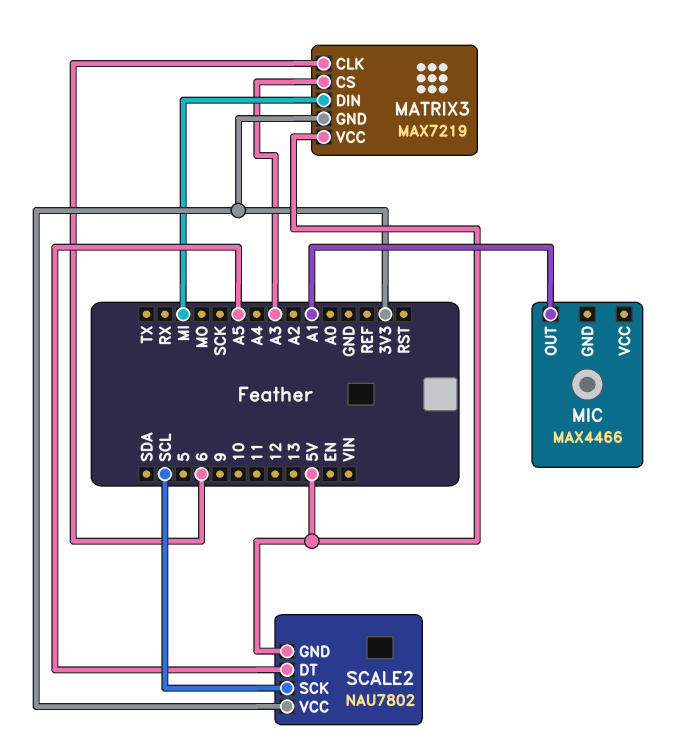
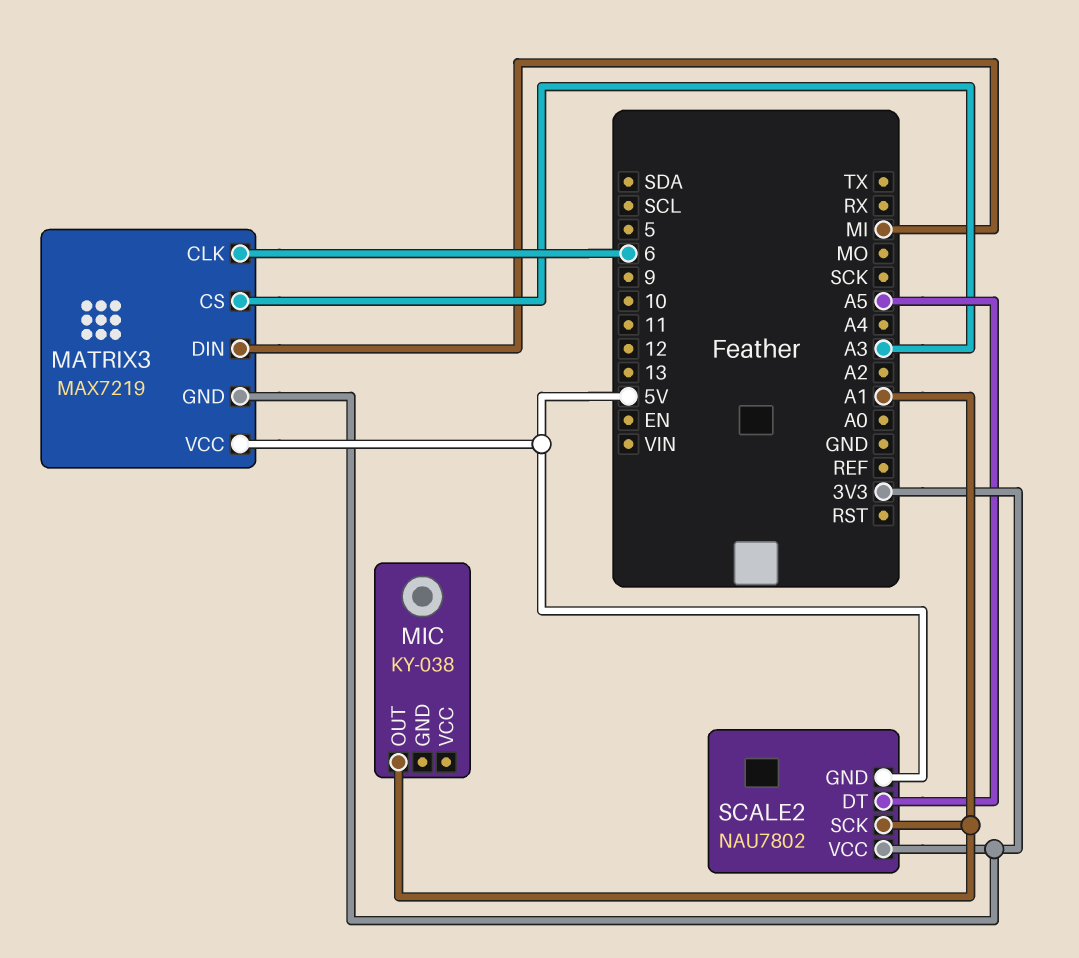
MIC: MAX4466 -> KY-038
SCALE2 pin SCK: SCL -> A1

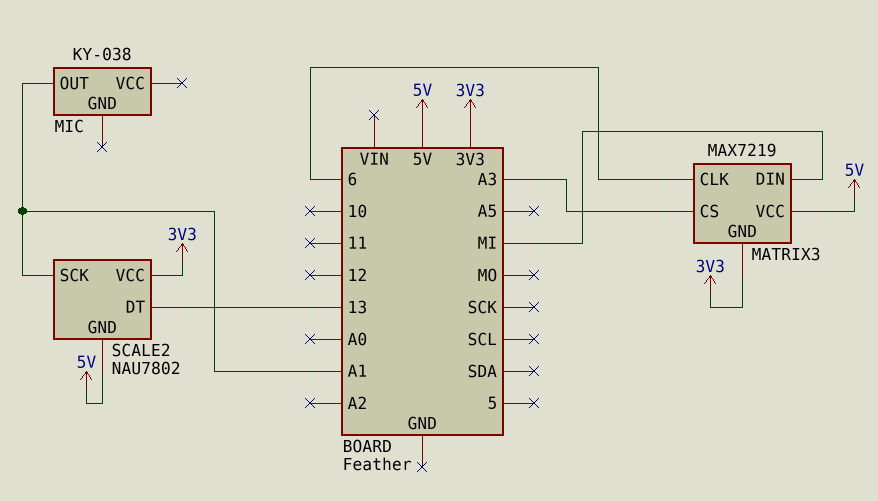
SCALE2 pin DT: A5 -> 13

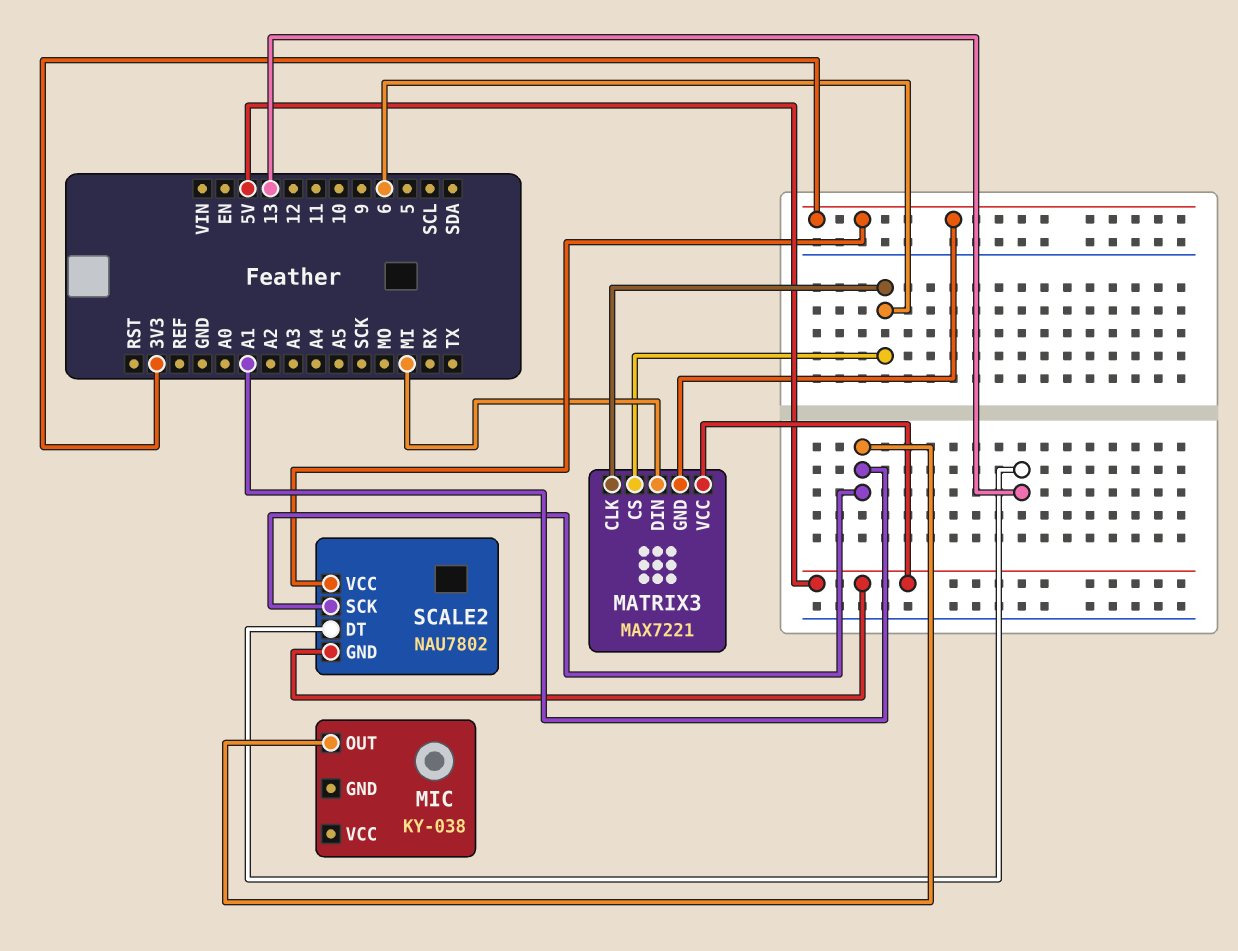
MATRIX3: MAX7219 -> MAX7221
MATRIX3 pin CS: A3 -> 6

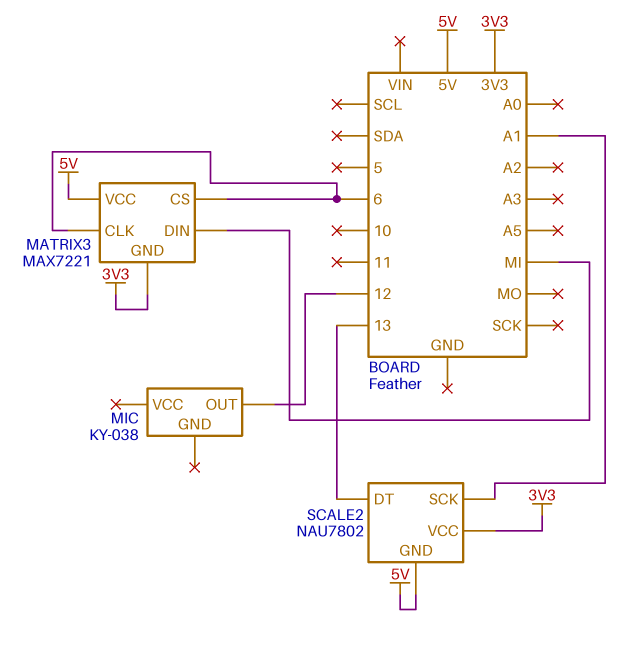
MIC pin OUT: A1 -> 12

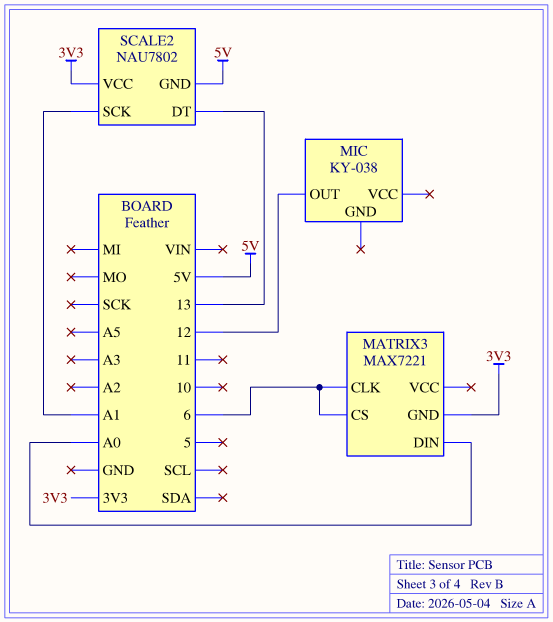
MATRIX3 pin DIN: MI -> A0
MATRIX3 pin VCC: 5V -> none

